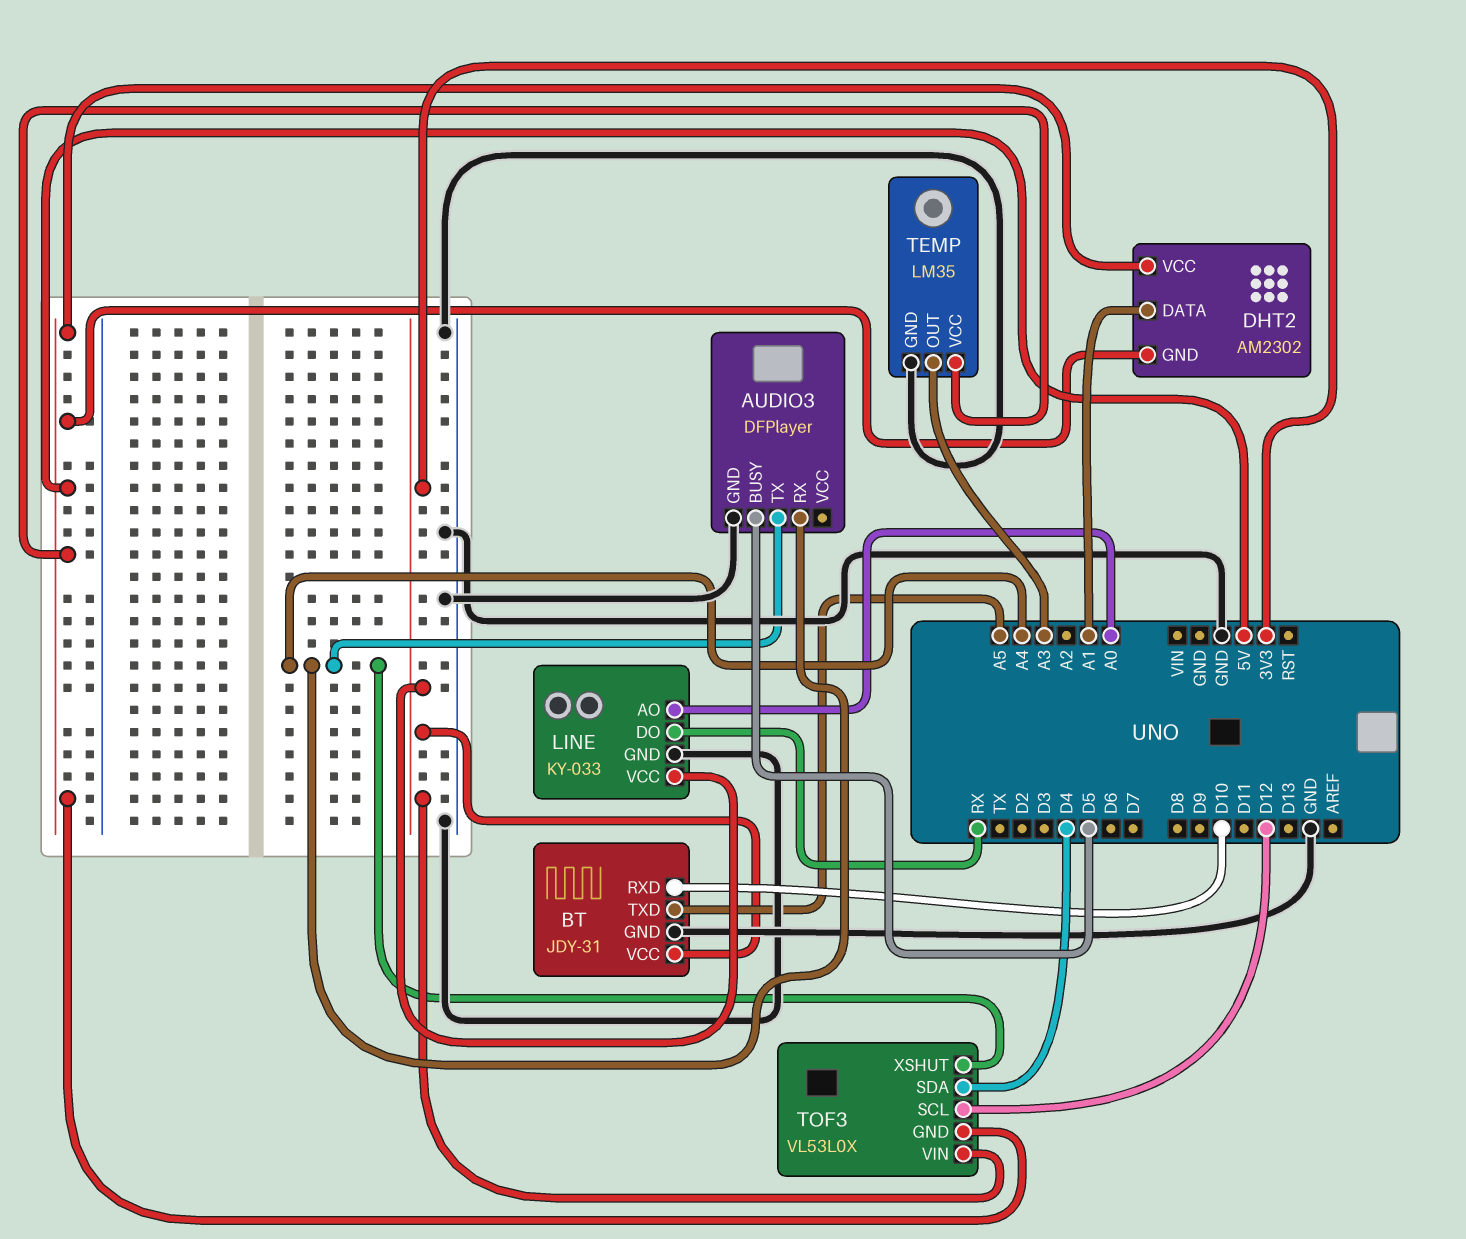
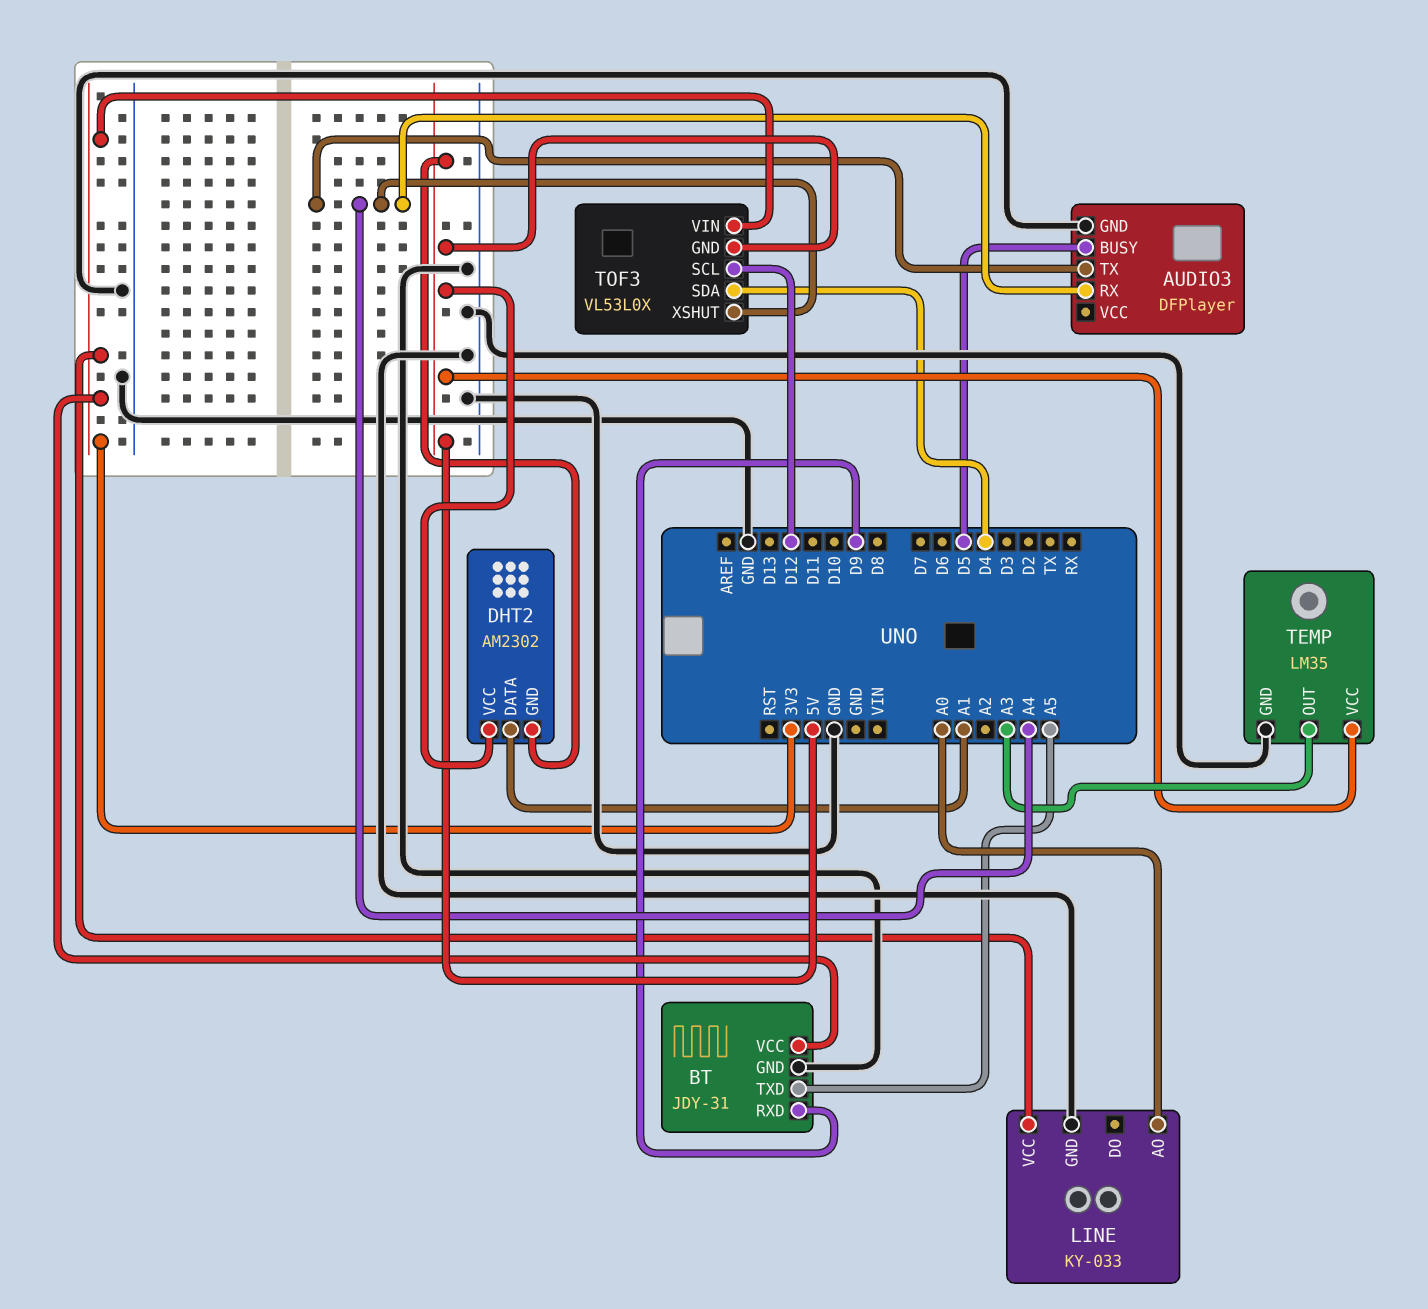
BT pin RXD: D10 -> D9
LINE pin DO: RX -> none

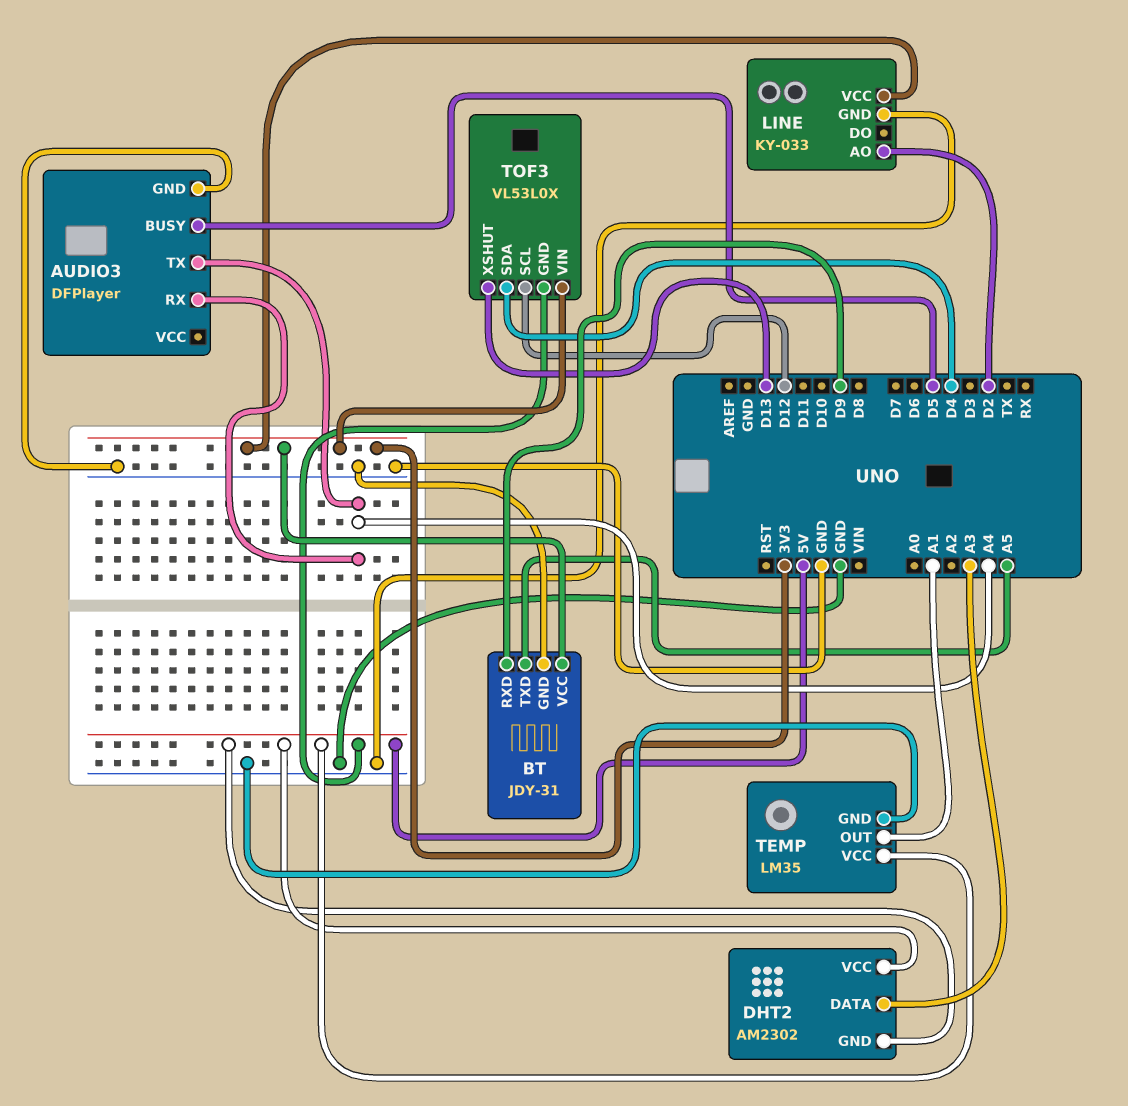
DHT2 pin DATA: A1 -> A3
LINE pin AO: A0 -> D2
TEMP pin OUT: A3 -> A1
TOF3 pin XSHUT: A4 -> D13

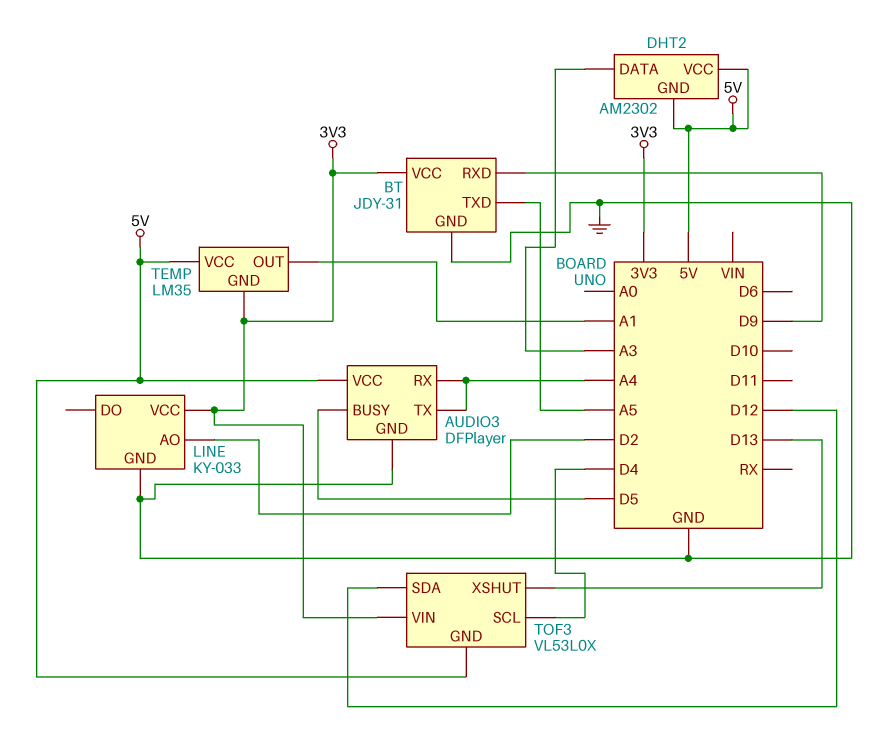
AUDIO3 pin VCC: none -> 5V
TEMP pin GND: GND -> 3V3
TOF3 pin SCL: D12 -> D4
TOF3 pin SDA: D4 -> D12

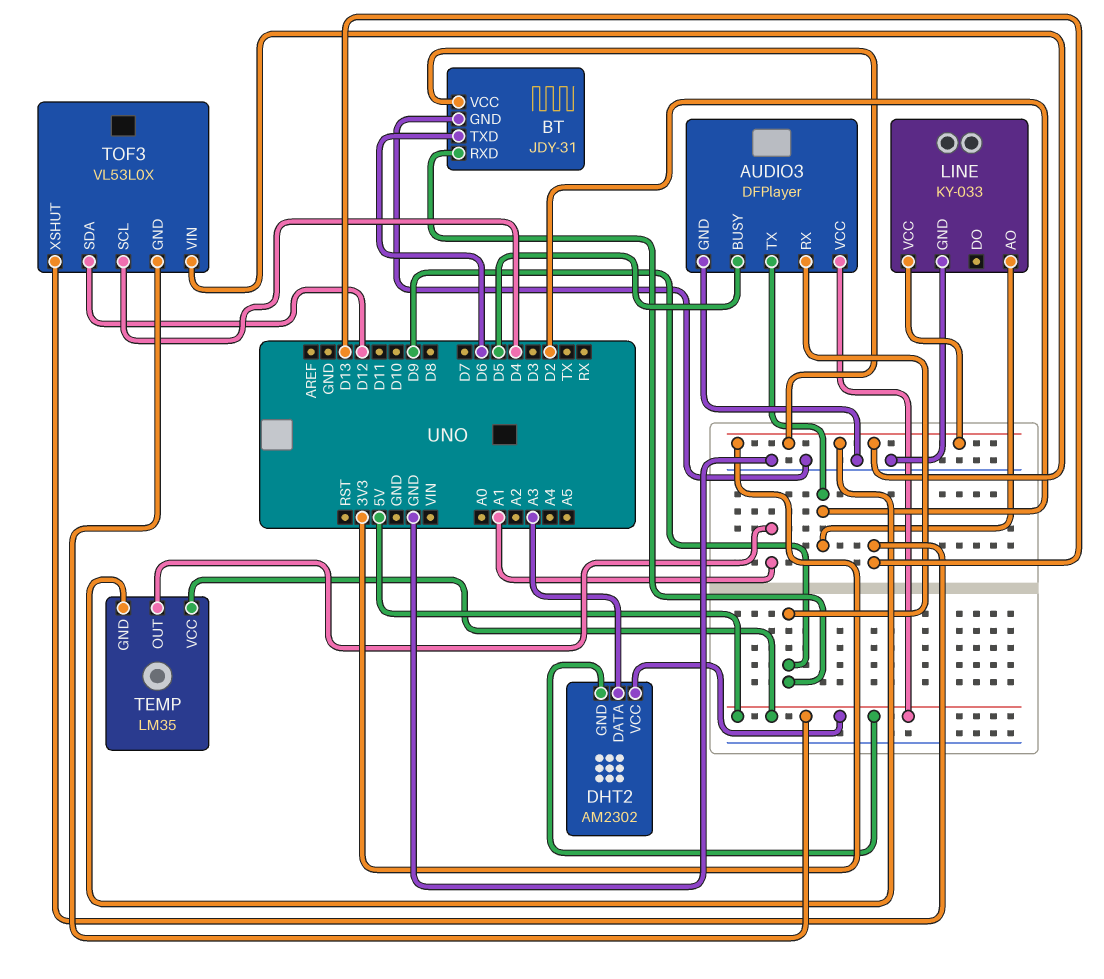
AUDIO3 pin RX: A4 -> D9
AUDIO3 pin TX: A4 -> D2
BT pin TXD: A5 -> D6

